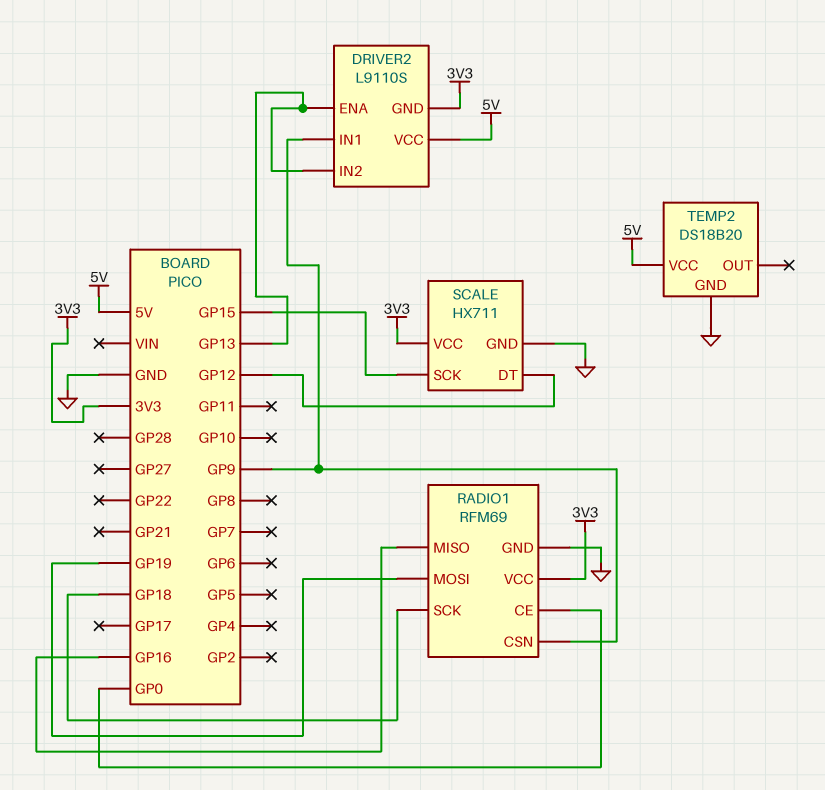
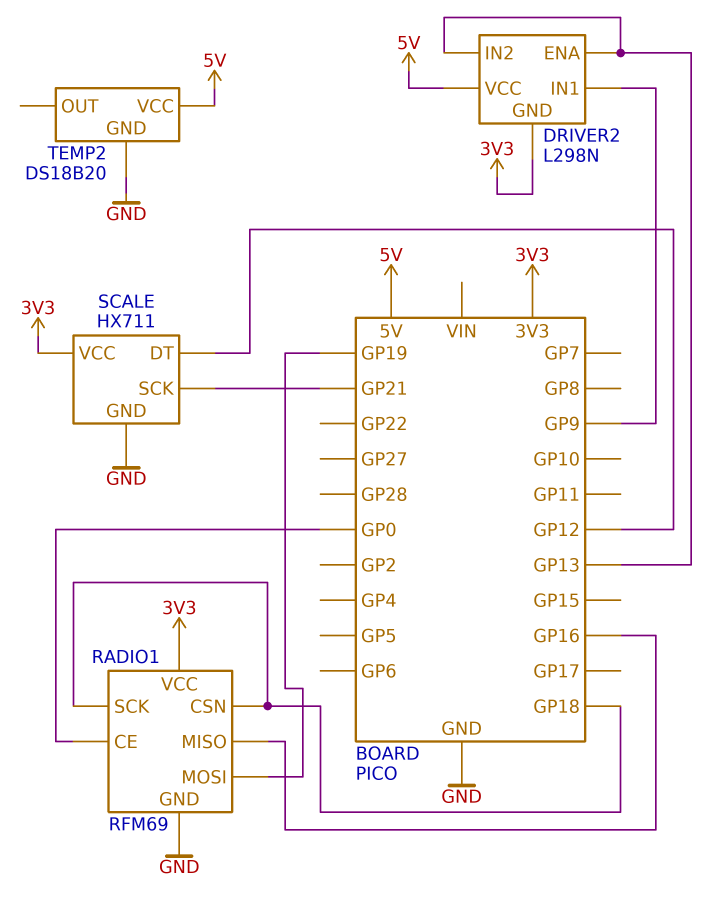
DRIVER2: L9110S -> L298N
RADIO1 pin CSN: GP9 -> GP18
SCALE pin SCK: GP15 -> GP21

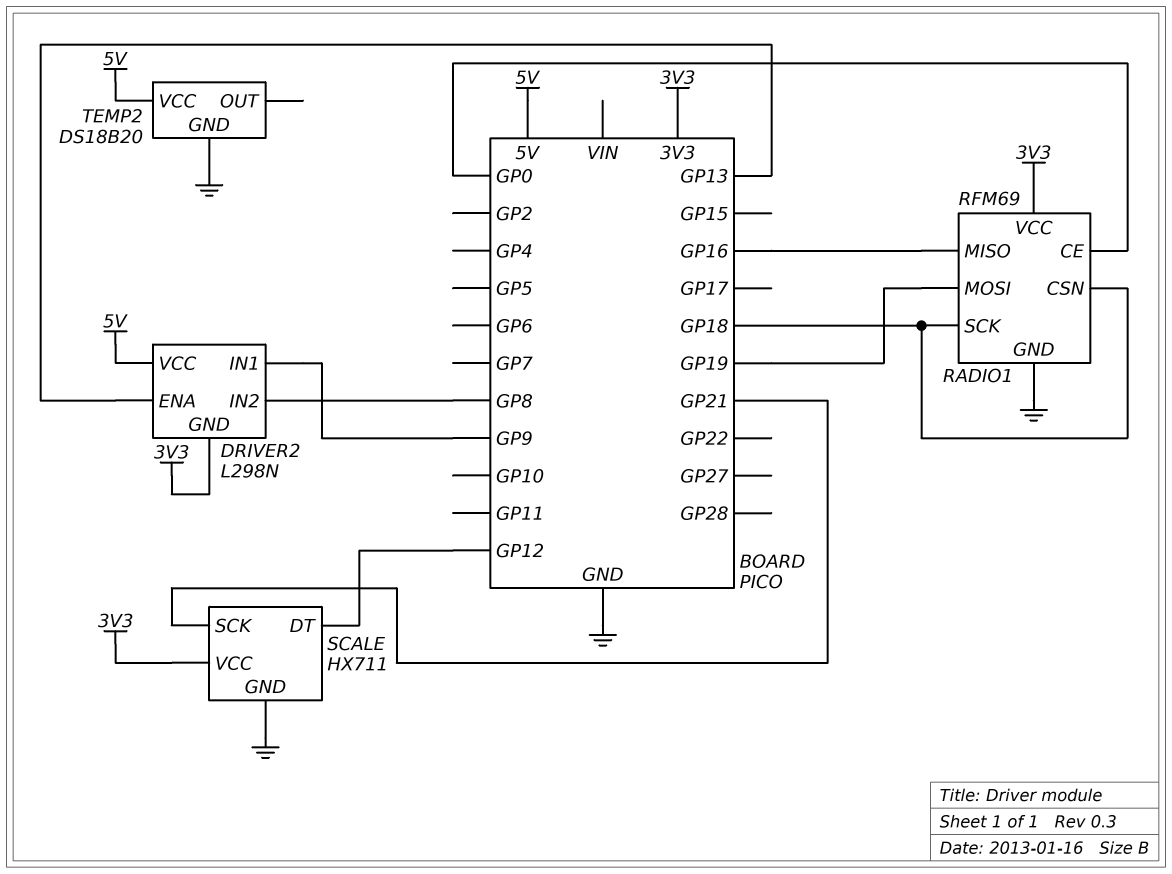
DRIVER2 pin IN2: GP13 -> GP8

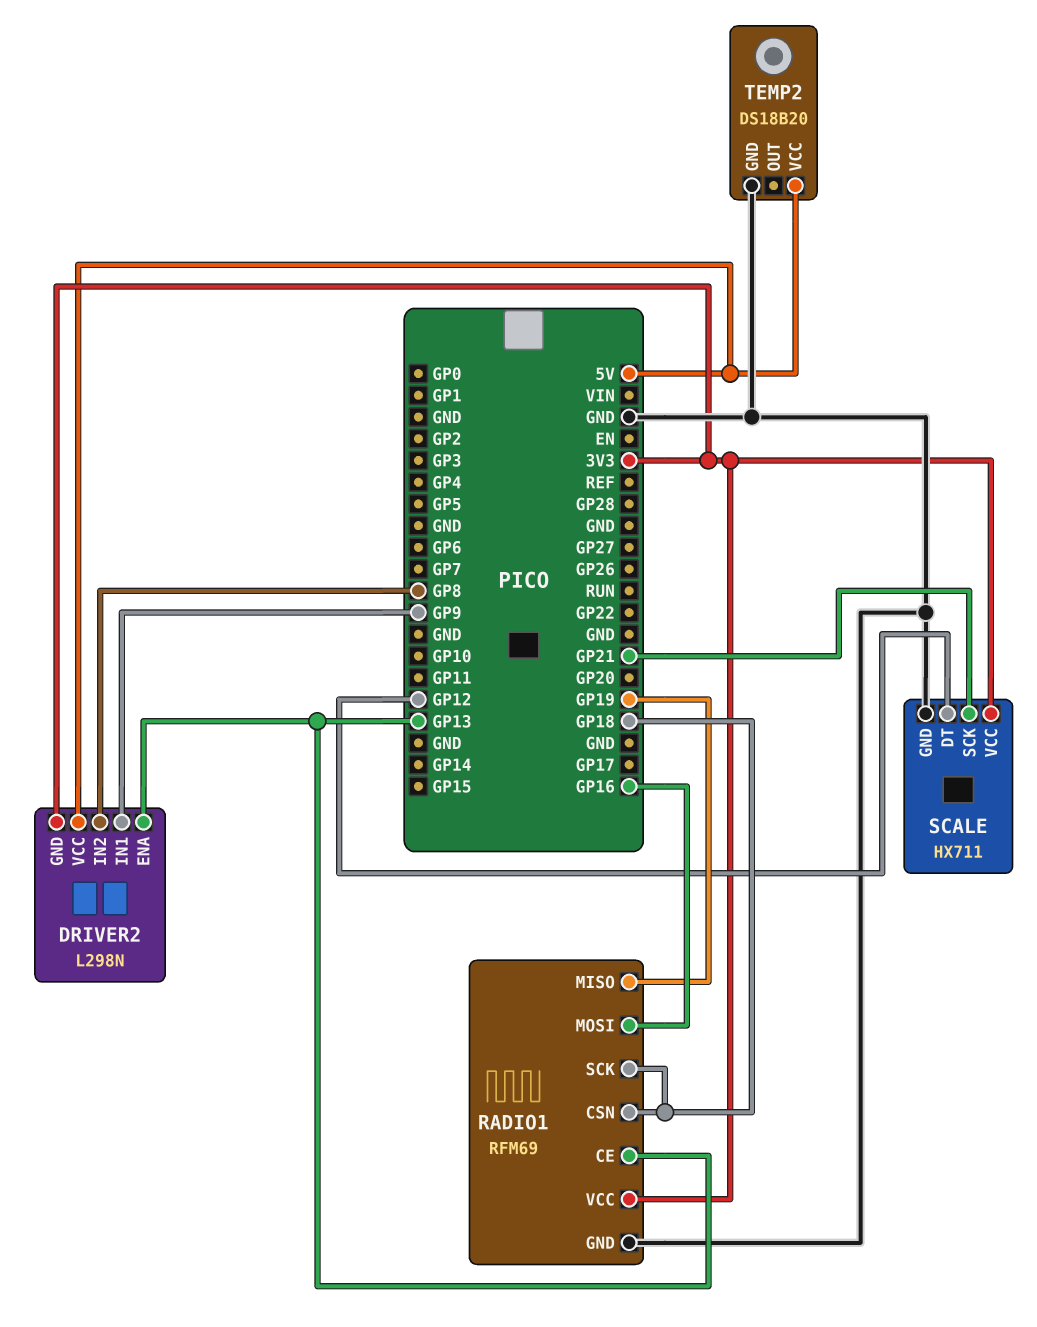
RADIO1 pin CE: GP0 -> GP13
RADIO1 pin MISO: GP16 -> GP19
RADIO1 pin MOSI: GP19 -> GP16

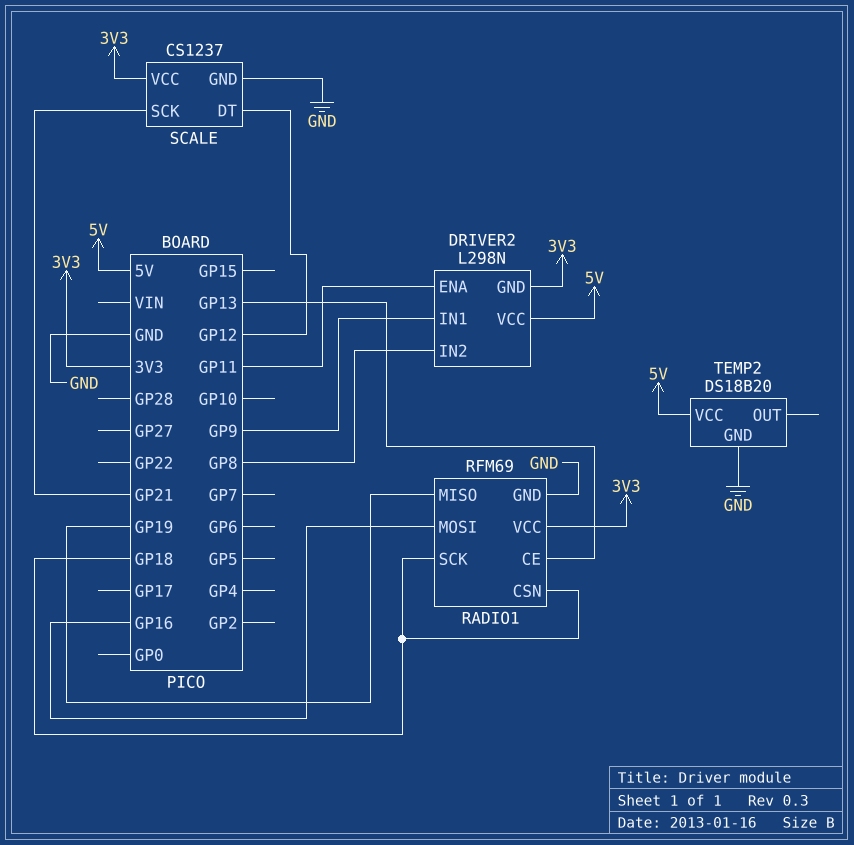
DRIVER2 pin ENA: GP13 -> GP11
SCALE: HX711 -> CS1237

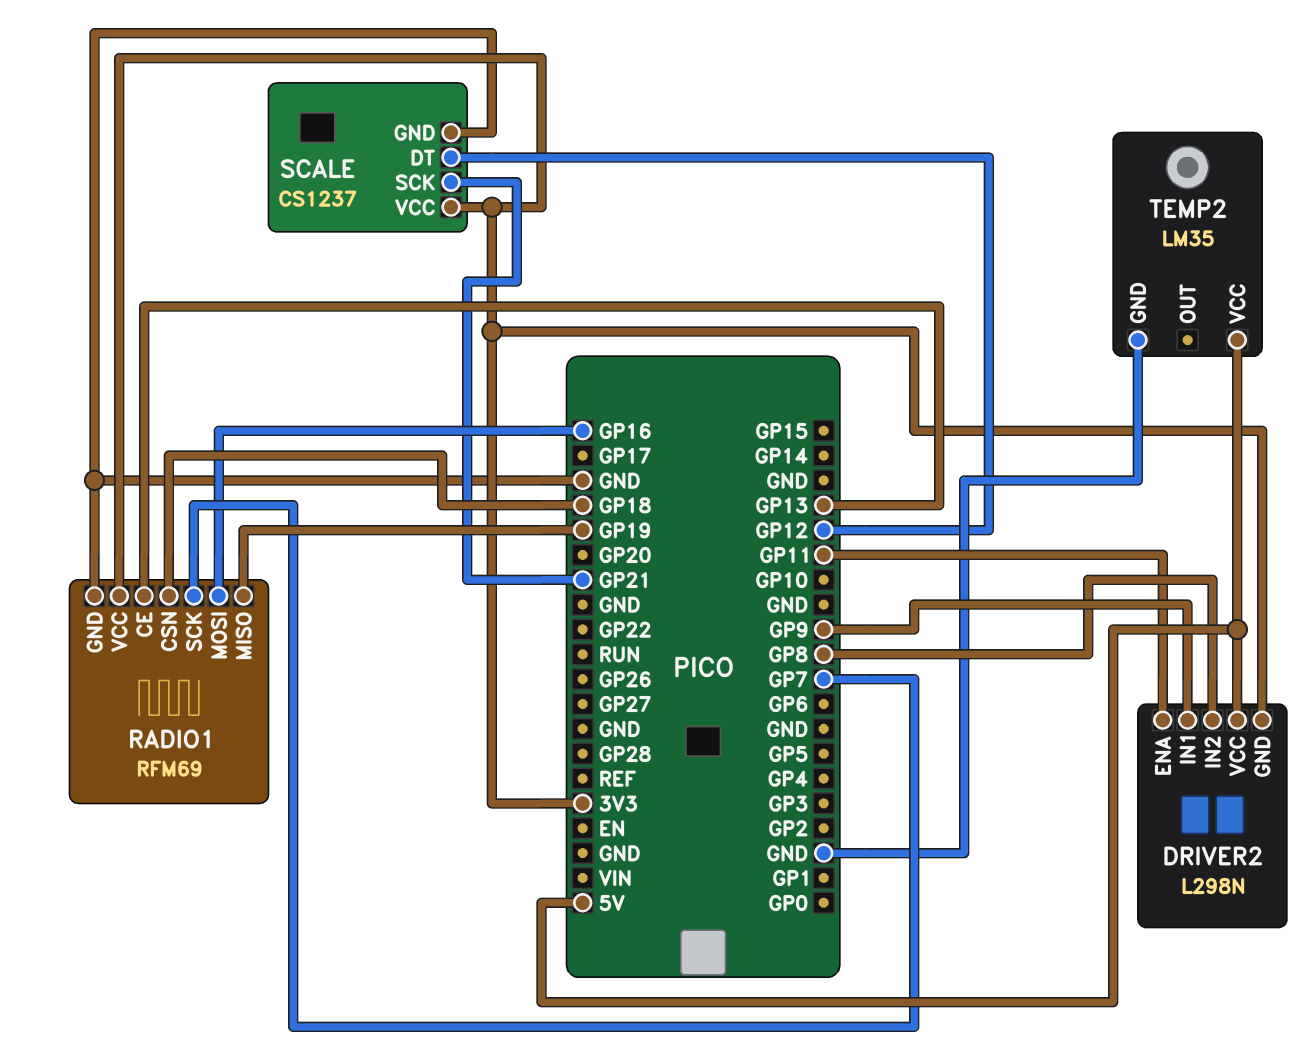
RADIO1 pin SCK: GP18 -> GP7
TEMP2: DS18B20 -> LM35

